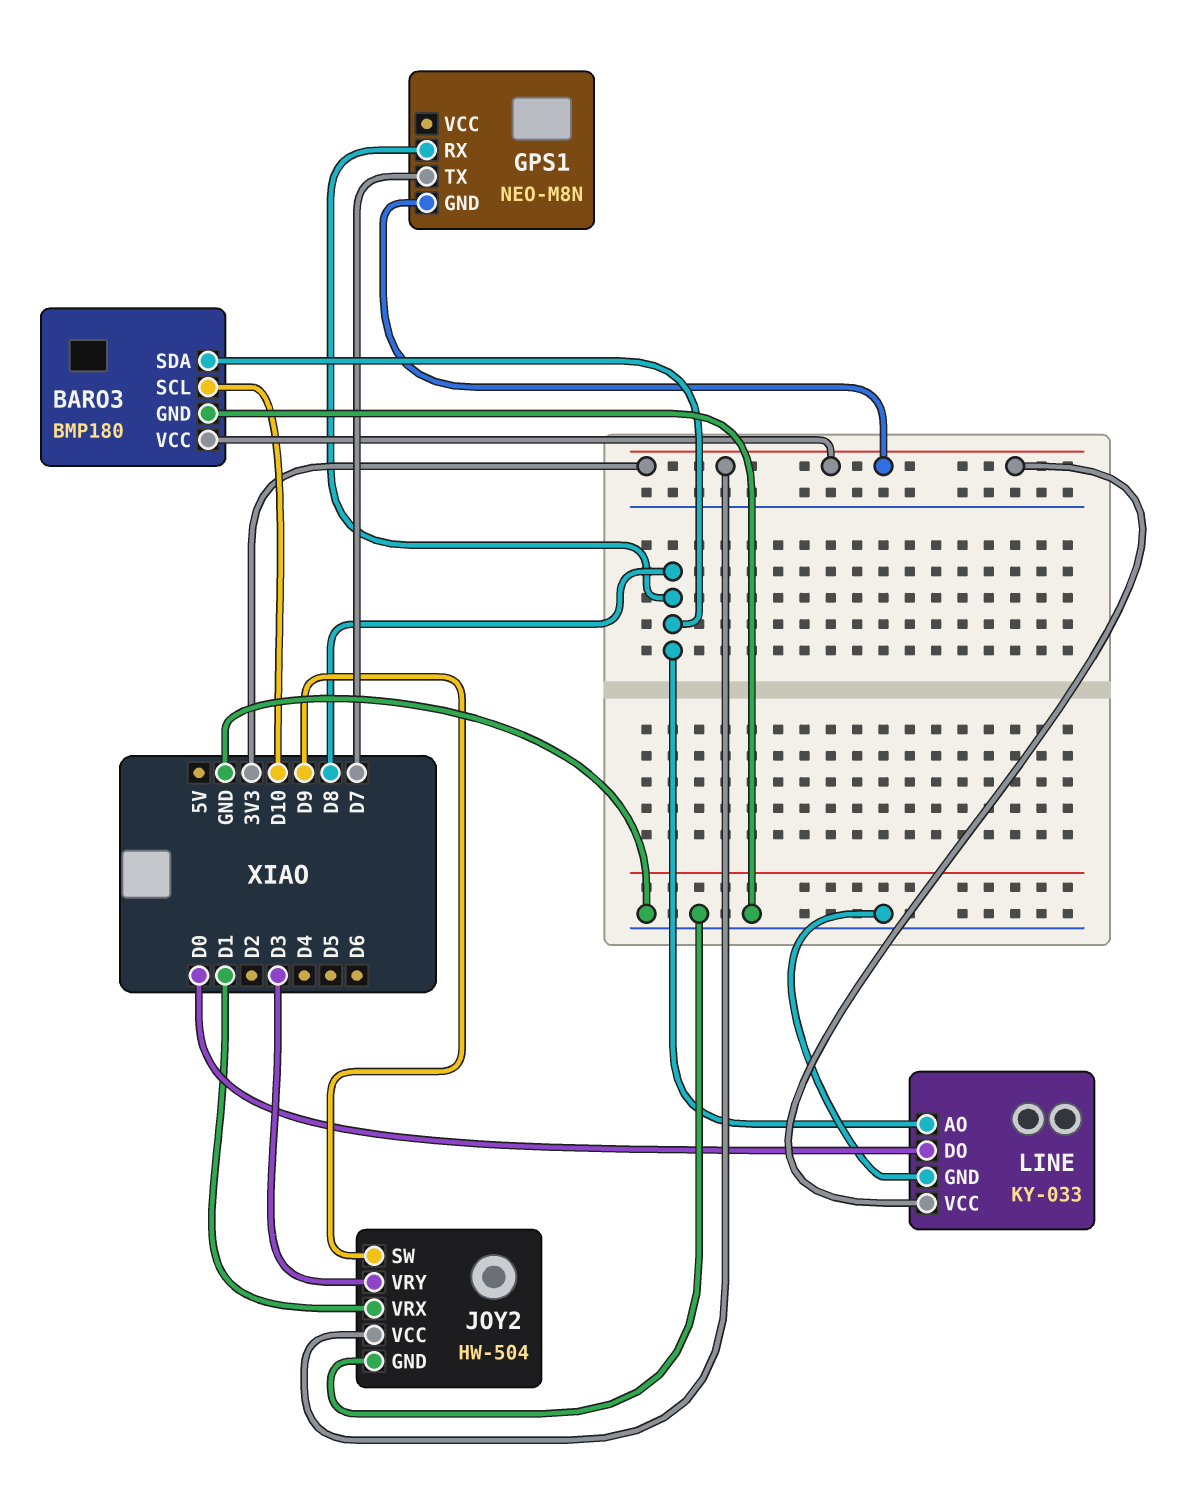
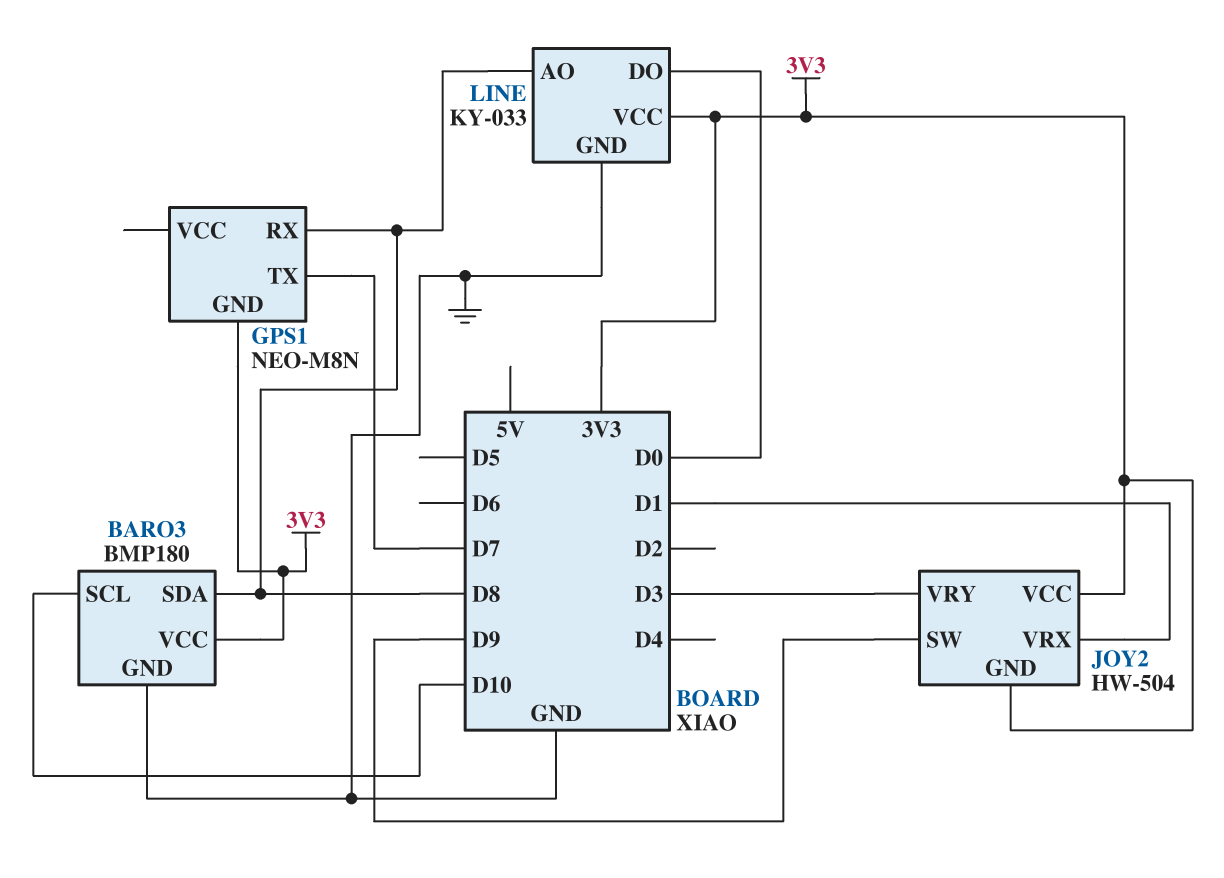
JOY2 pin GND: GND -> 3V3

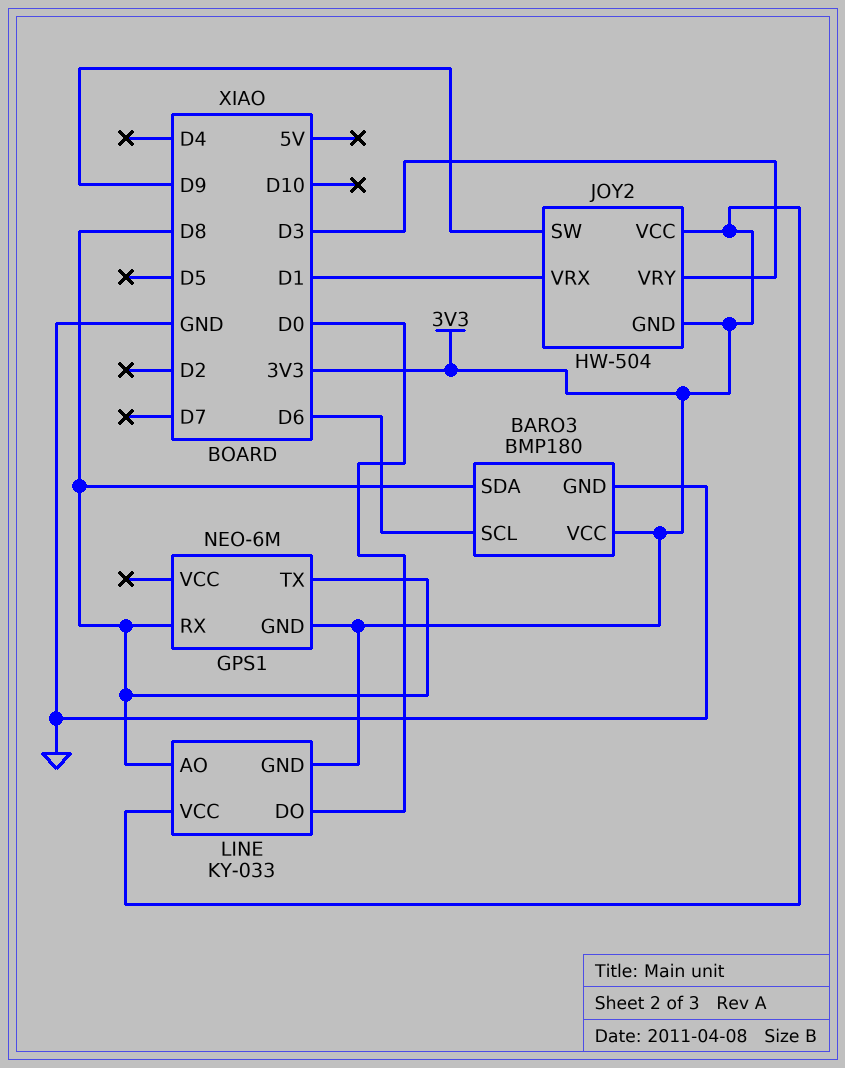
BARO3 pin SCL: D10 -> D6
GPS1: NEO-M8N -> NEO-6M
GPS1 pin TX: D7 -> D8
LINE pin GND: GND -> 3V3

